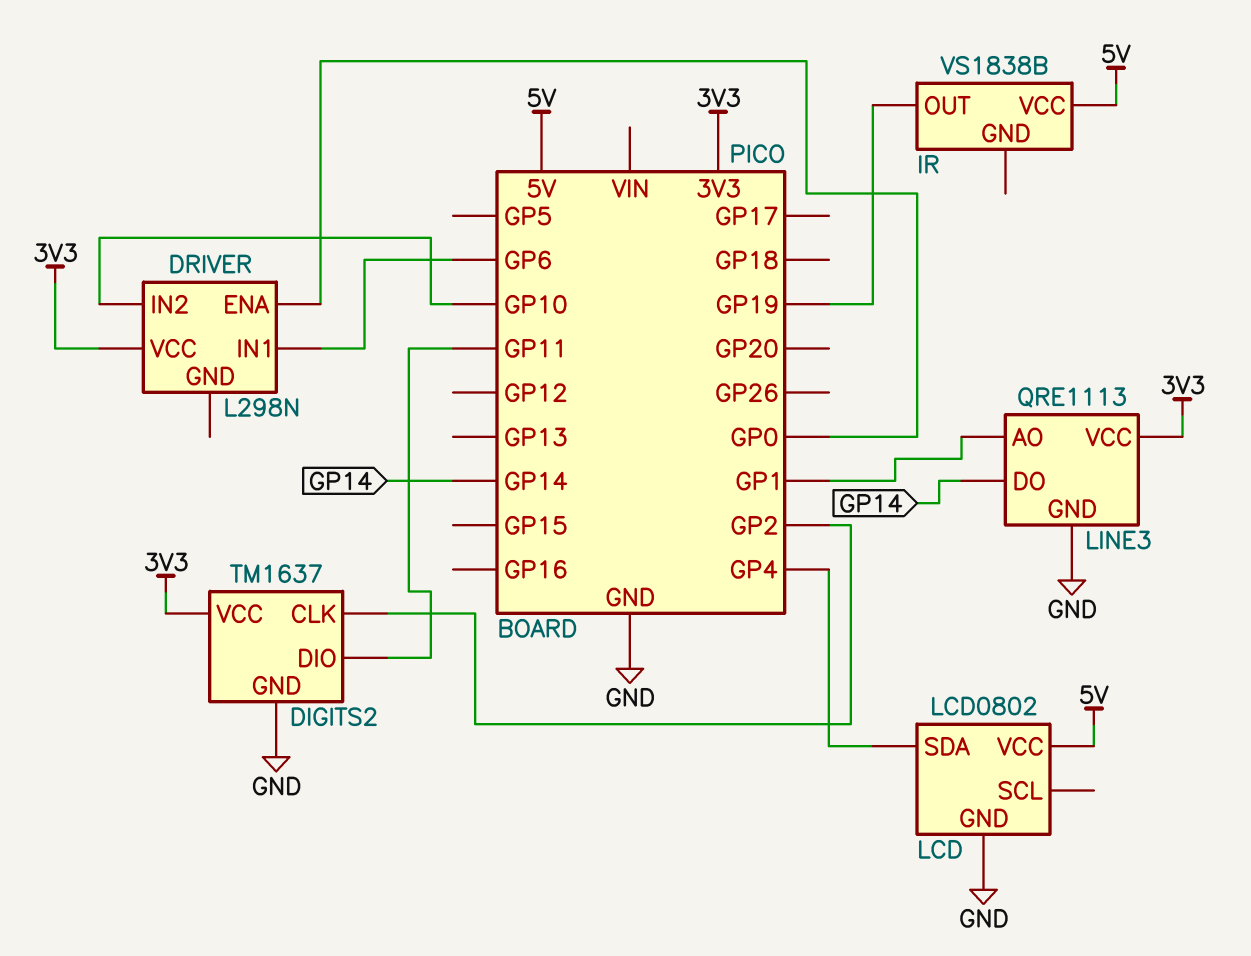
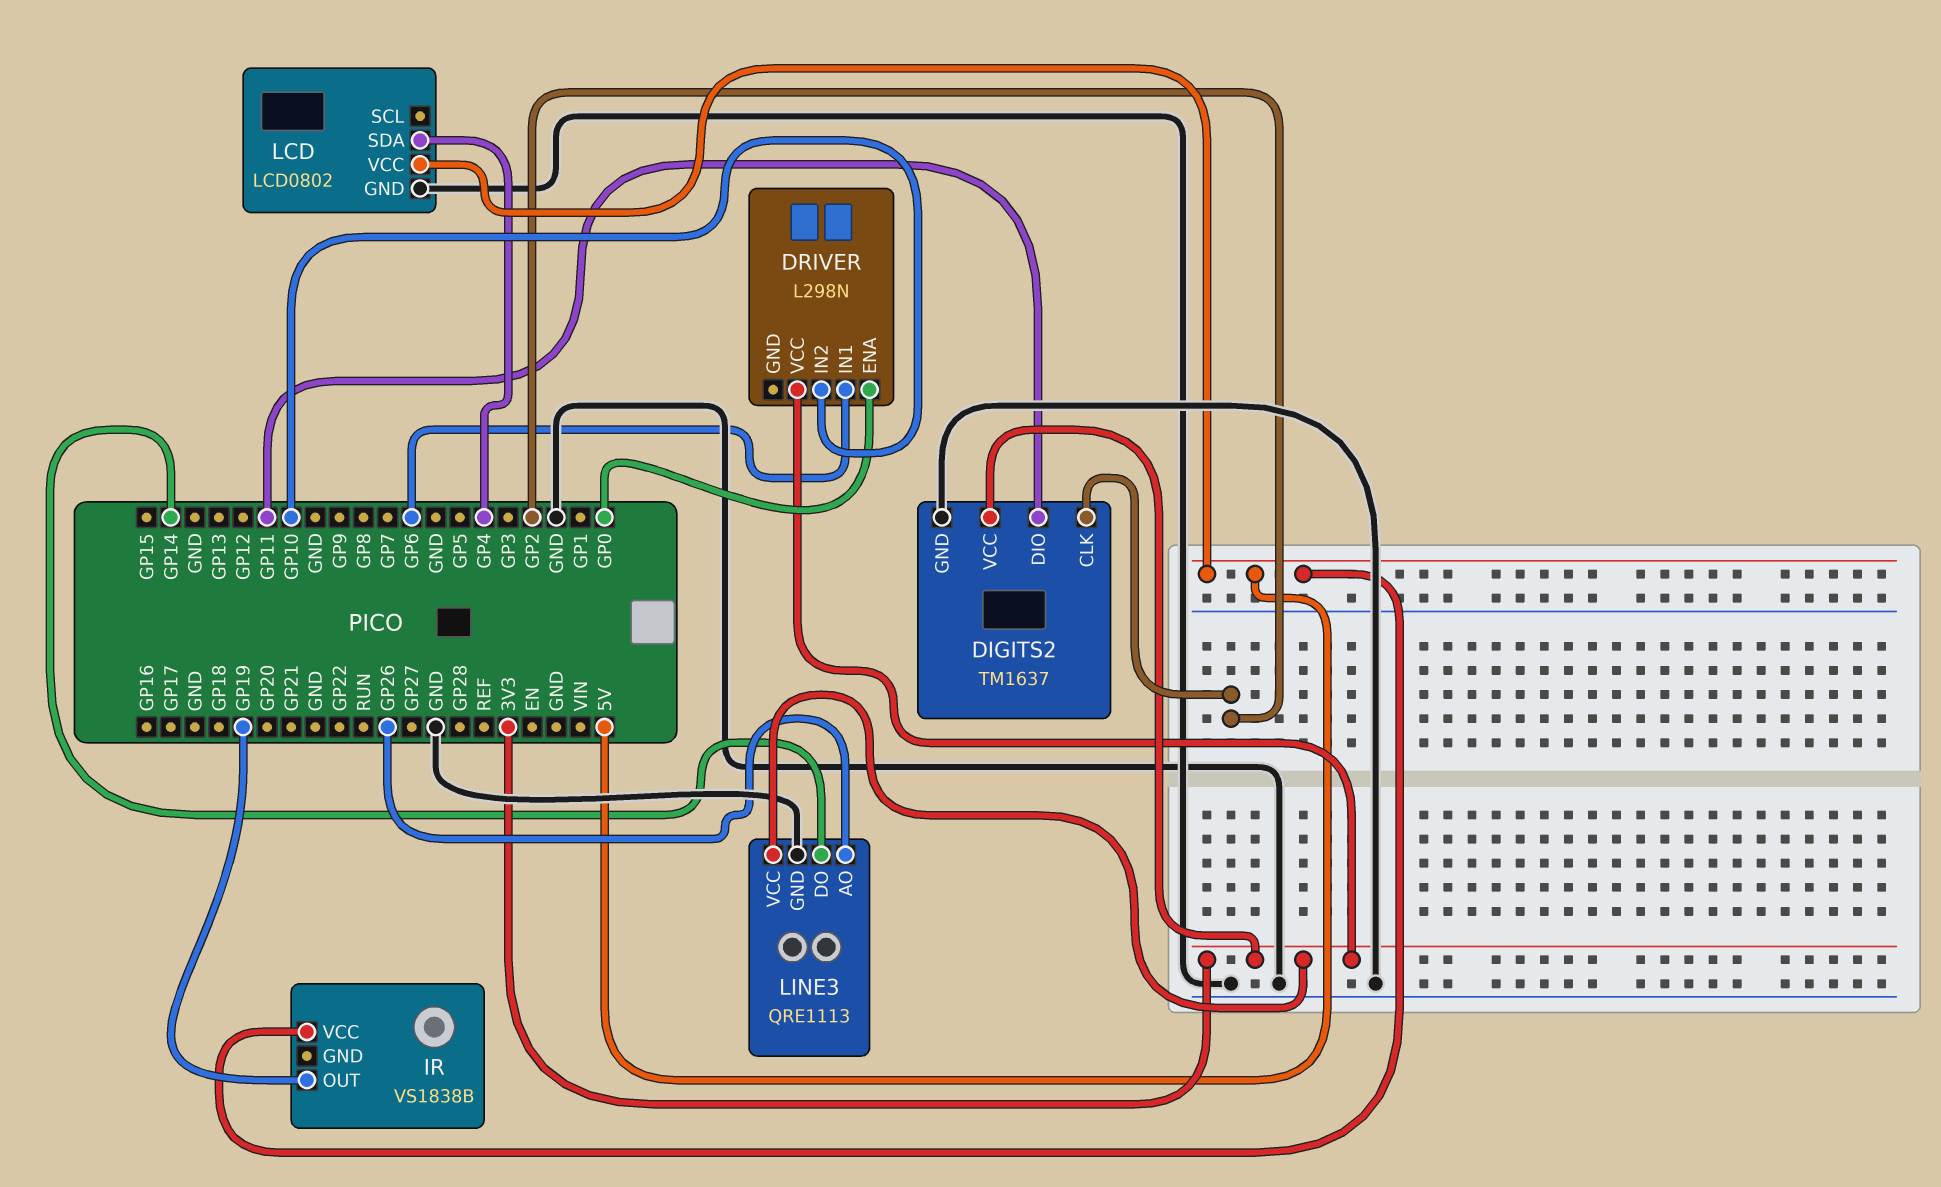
LINE3 pin AO: GP1 -> GP26

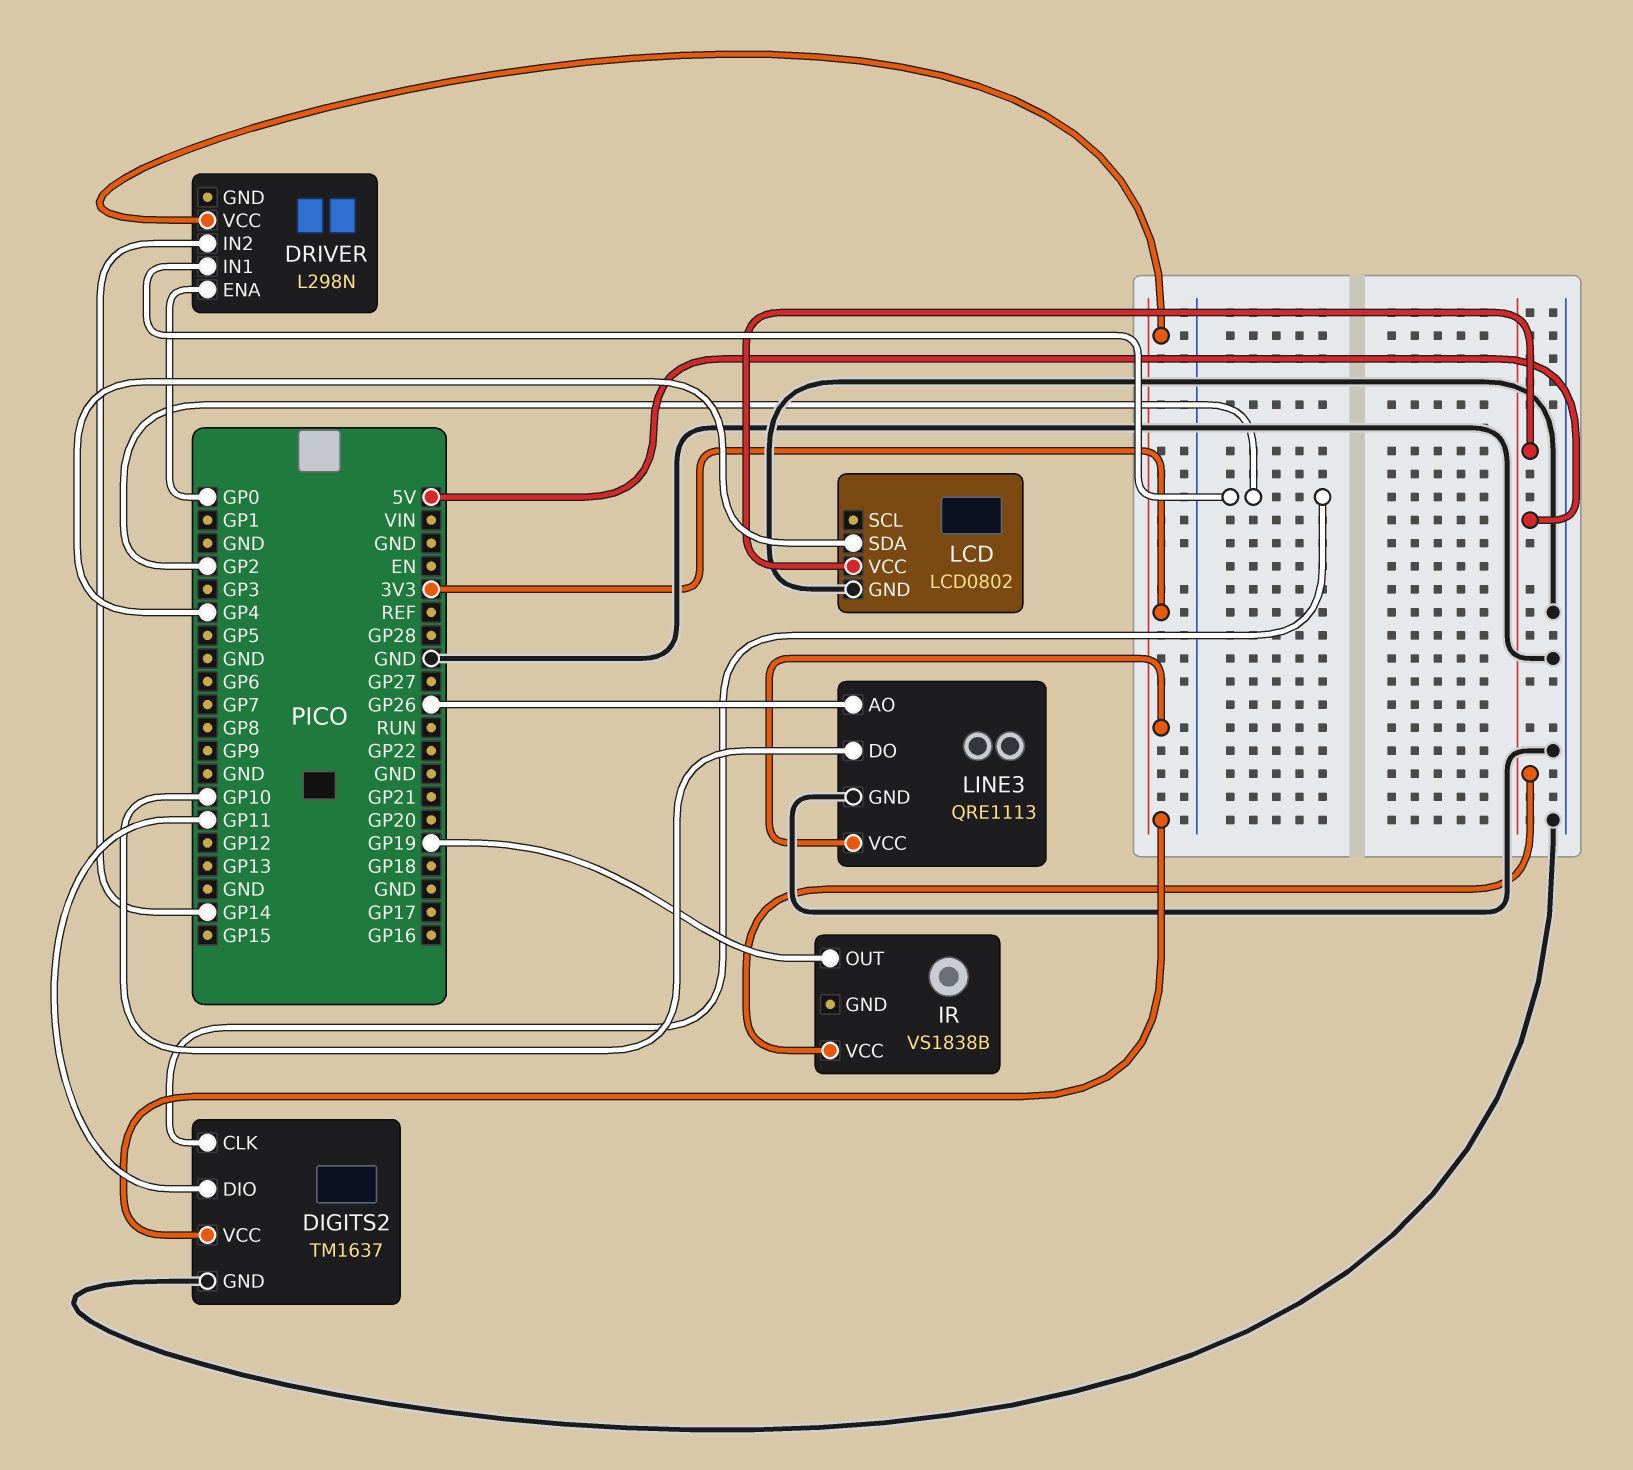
DRIVER pin IN1: GP6 -> GP2
DRIVER pin IN2: GP10 -> GP14
LINE3 pin DO: GP14 -> GP10

